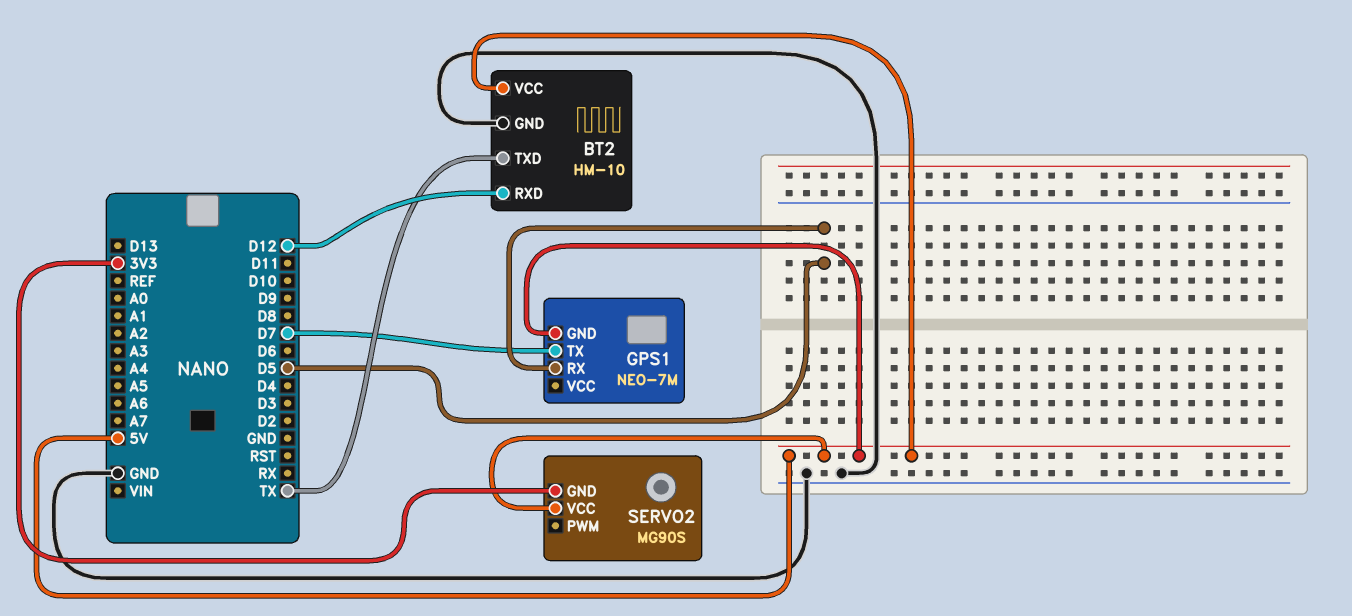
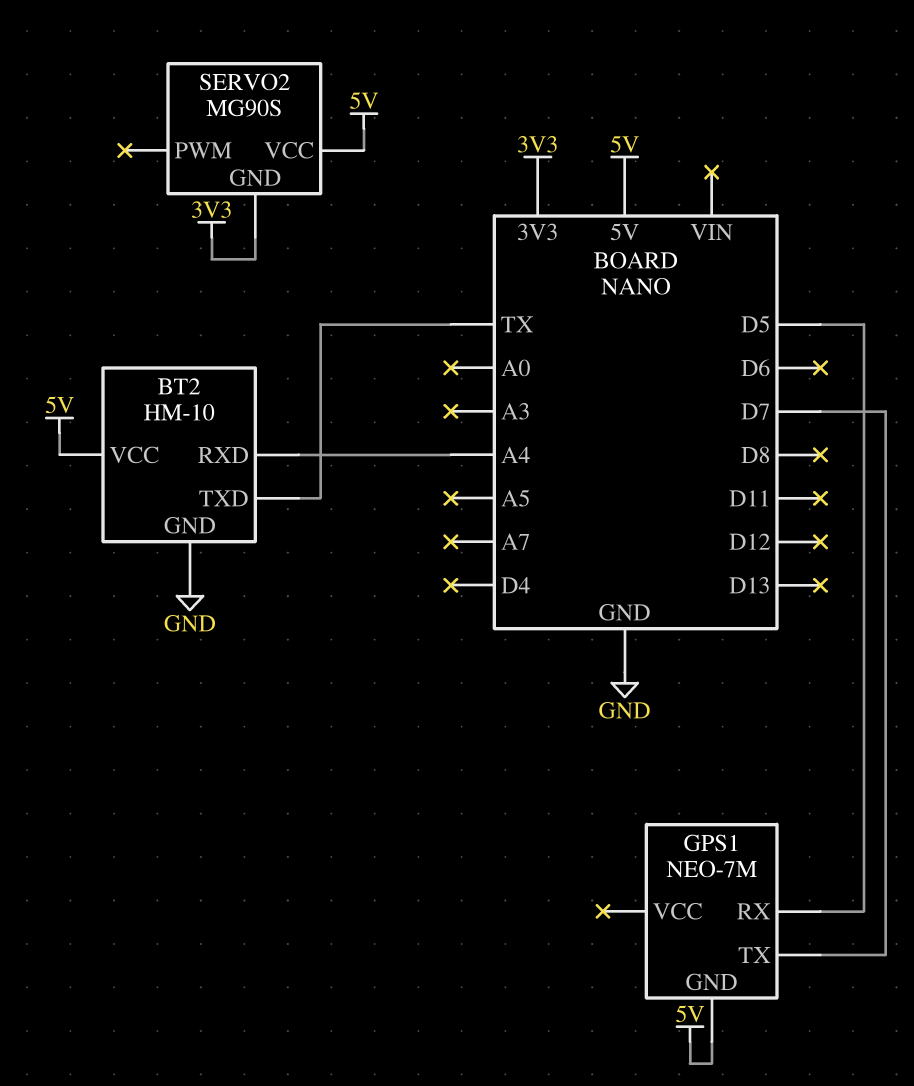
BT2 pin RXD: D12 -> A4

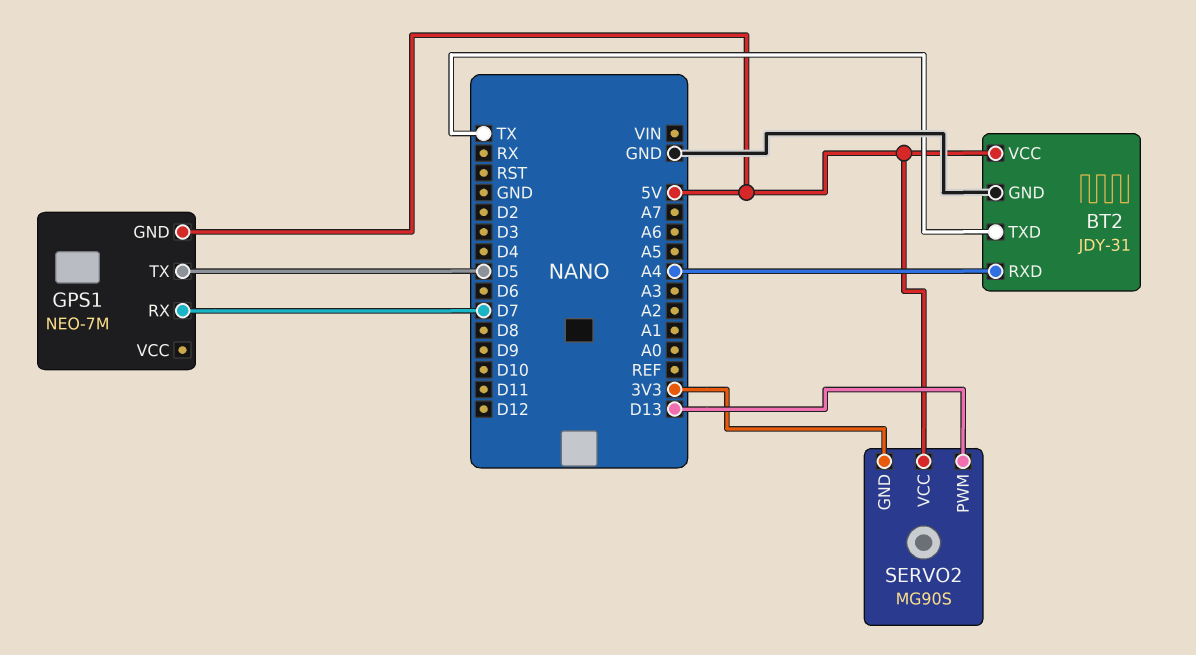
BT2: HM-10 -> JDY-31
GPS1 pin RX: D5 -> D7
GPS1 pin TX: D7 -> D5
SERVO2 pin PWM: none -> D13

